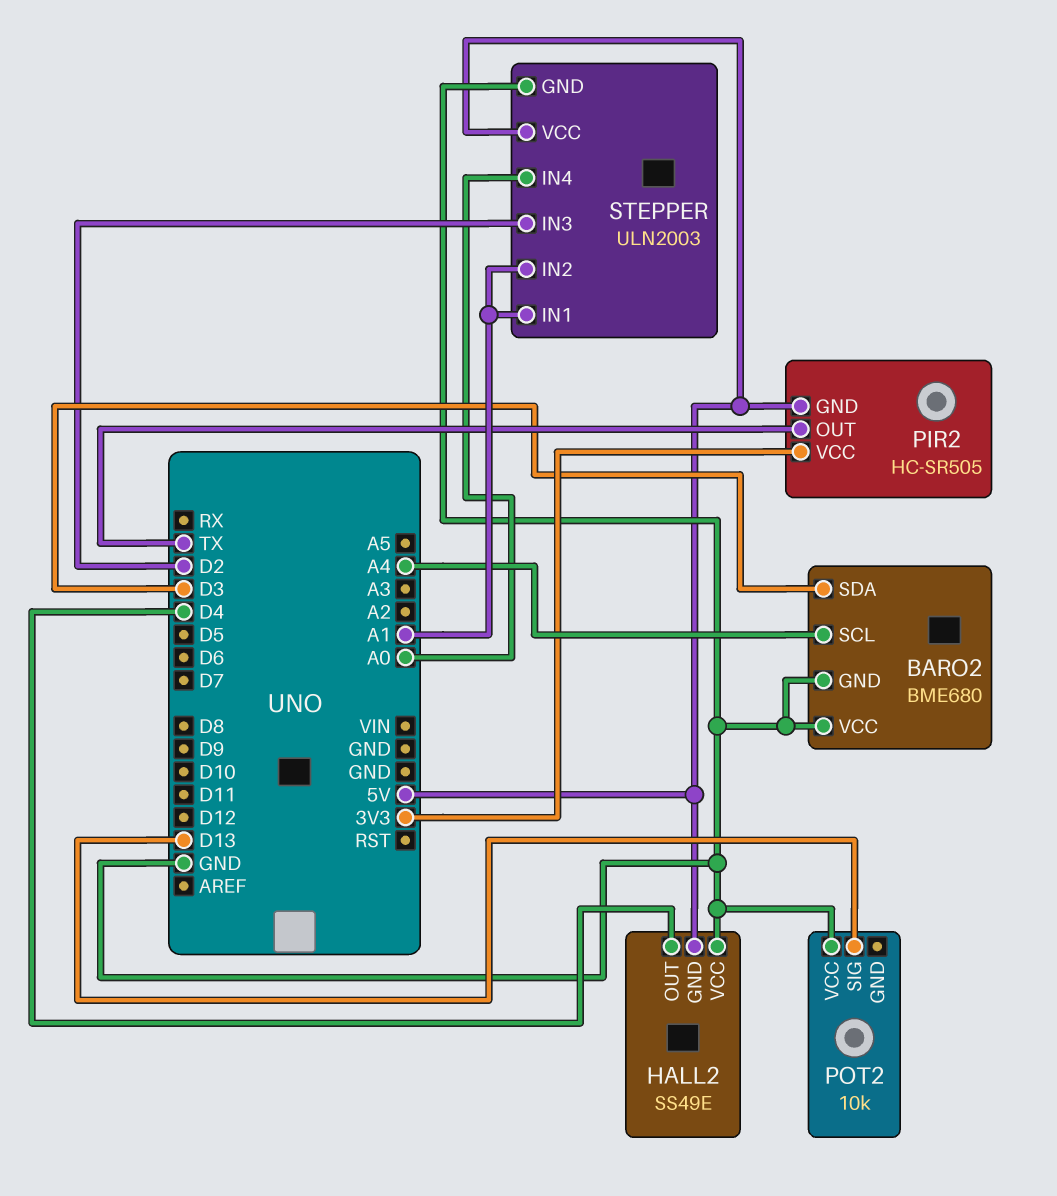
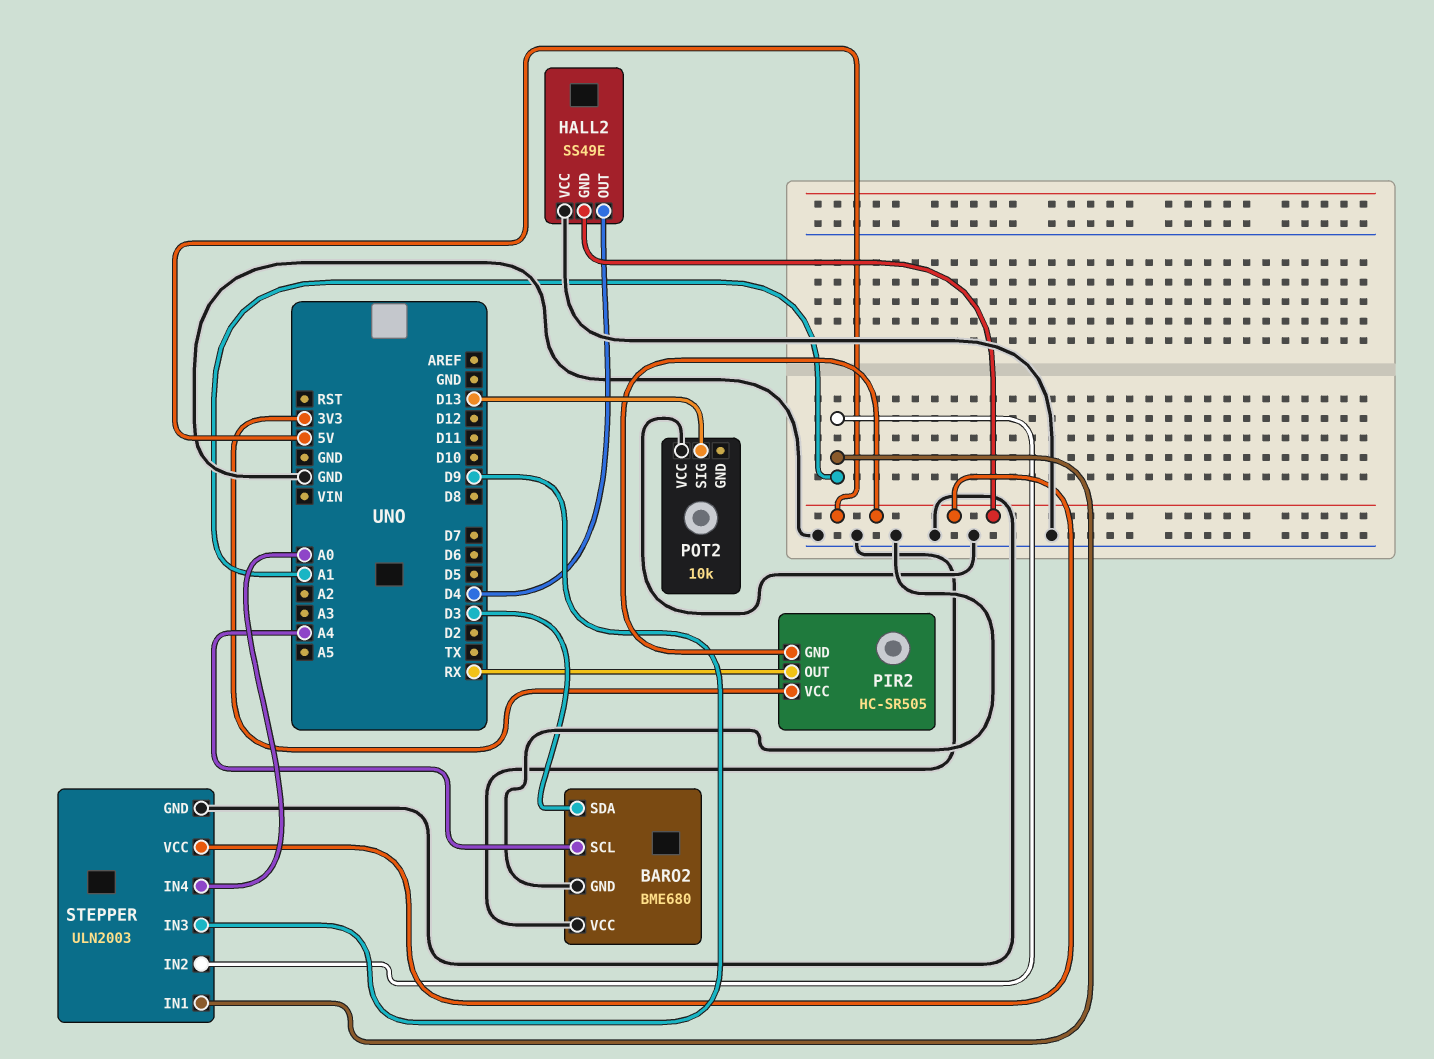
PIR2 pin OUT: TX -> RX
STEPPER pin IN3: D2 -> D9

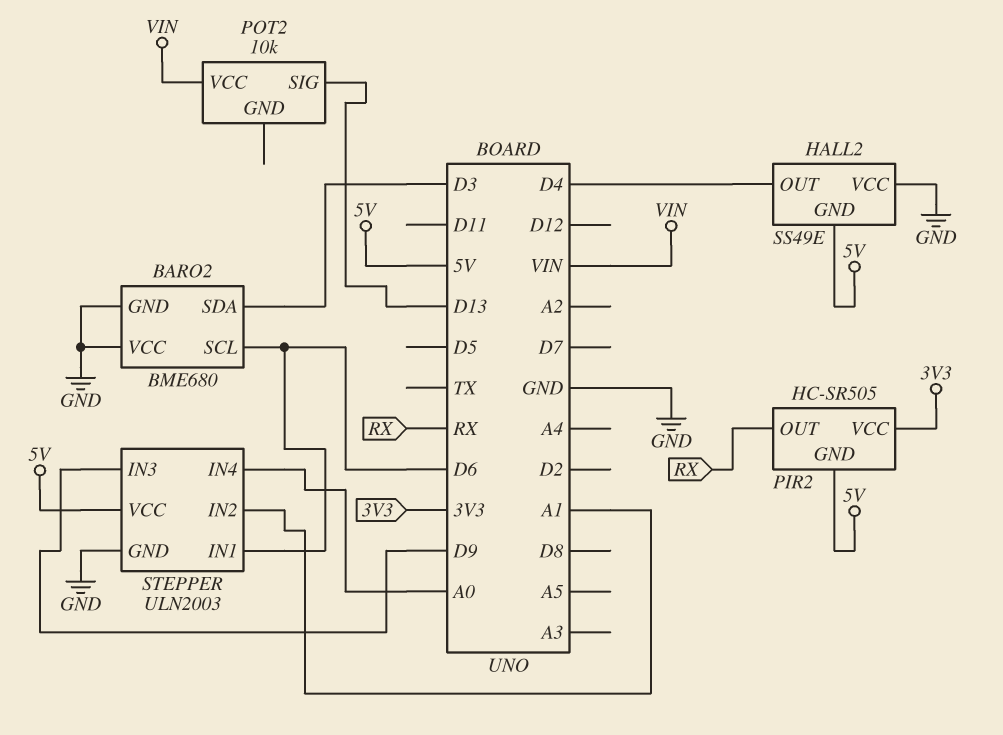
BARO2 pin SCL: A4 -> D6
POT2 pin VCC: GND -> VIN
STEPPER pin IN1: A1 -> D6

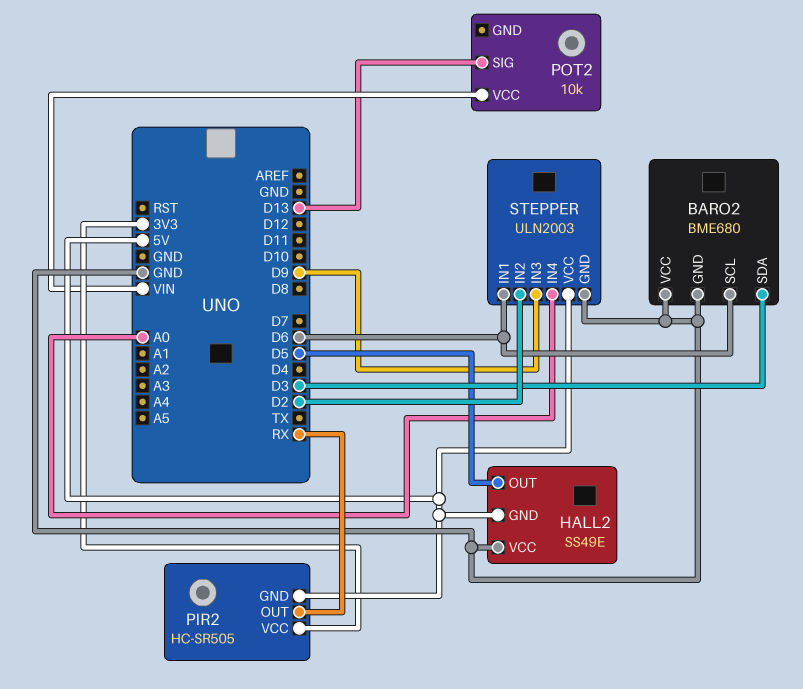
HALL2 pin OUT: D4 -> D5
STEPPER pin IN2: A1 -> D2

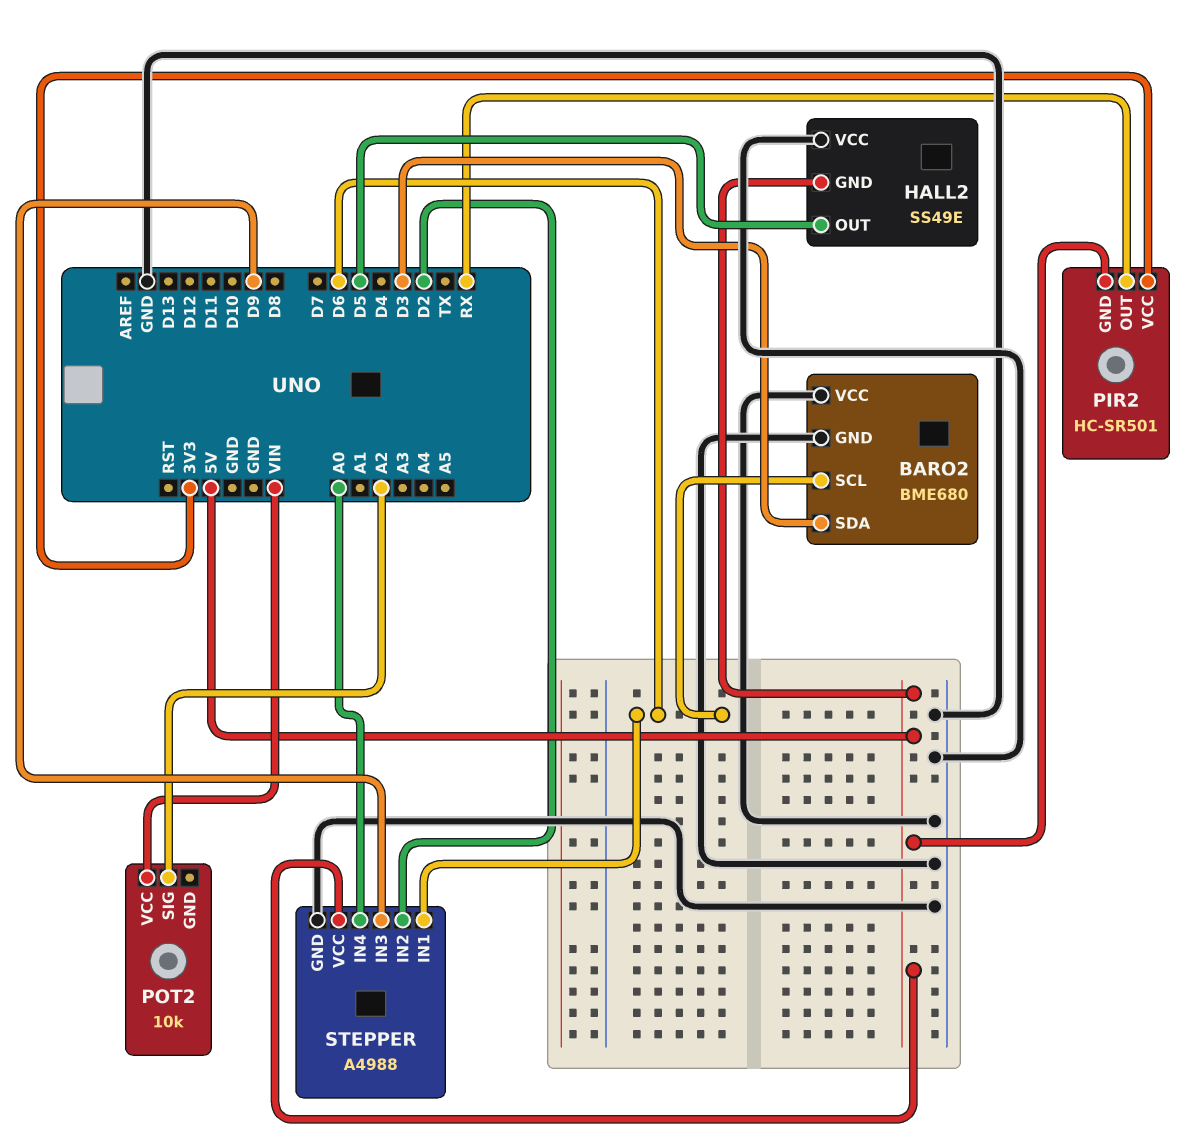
PIR2: HC-SR505 -> HC-SR501
POT2 pin SIG: D13 -> A2
STEPPER: ULN2003 -> A4988

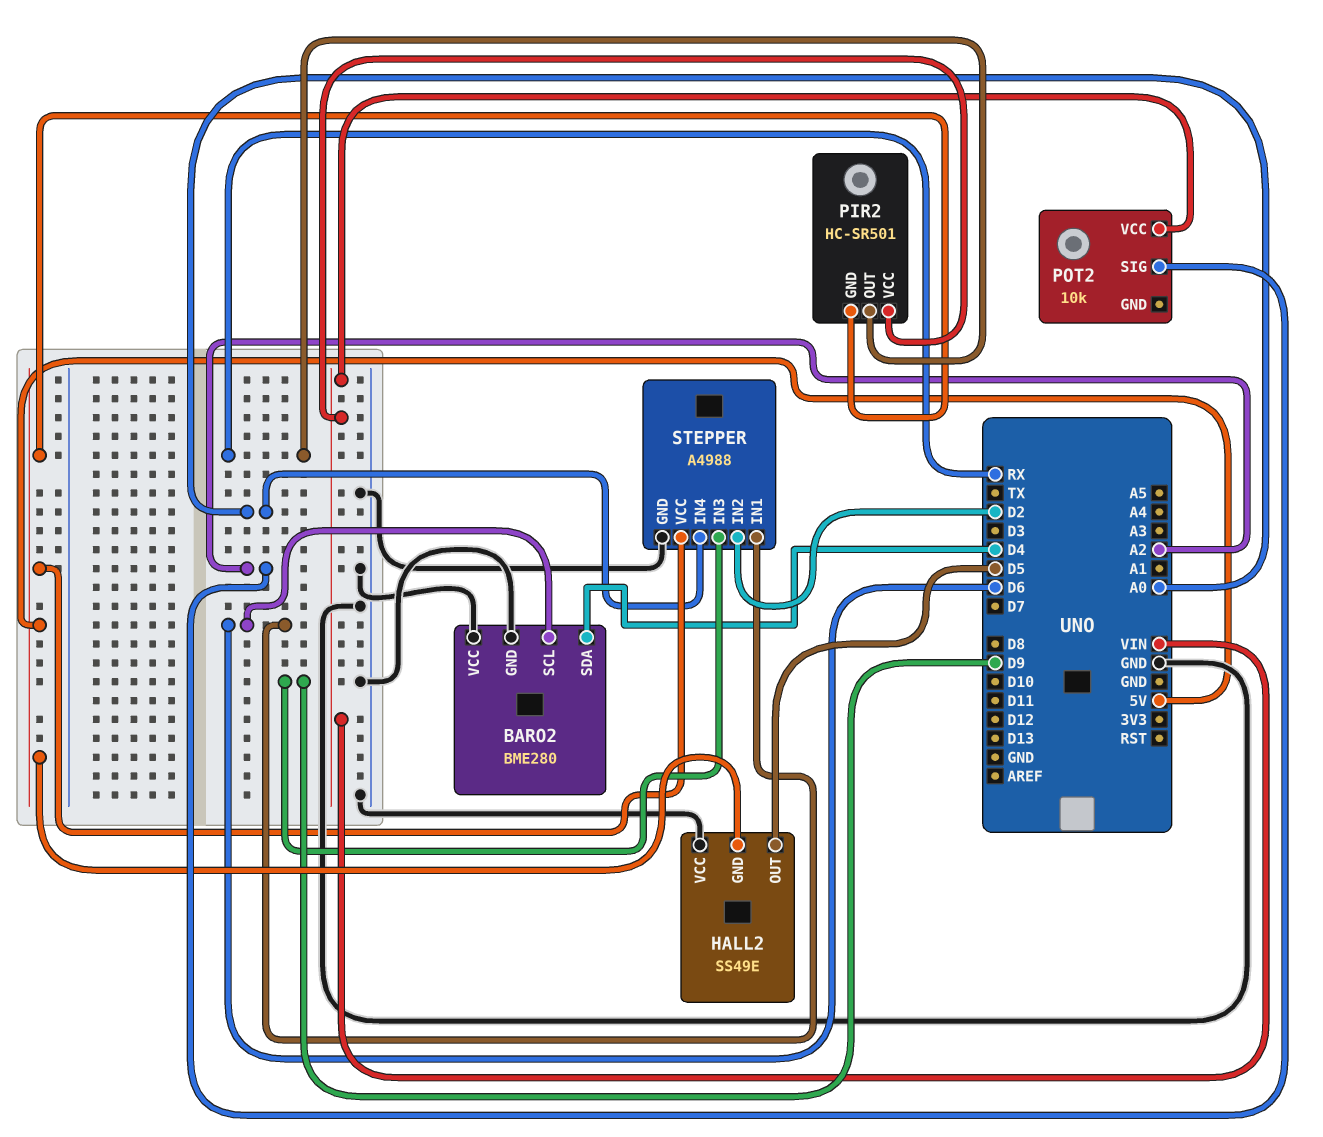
BARO2: BME680 -> BME280
BARO2 pin SDA: D3 -> D4
PIR2 pin VCC: 3V3 -> VIN

